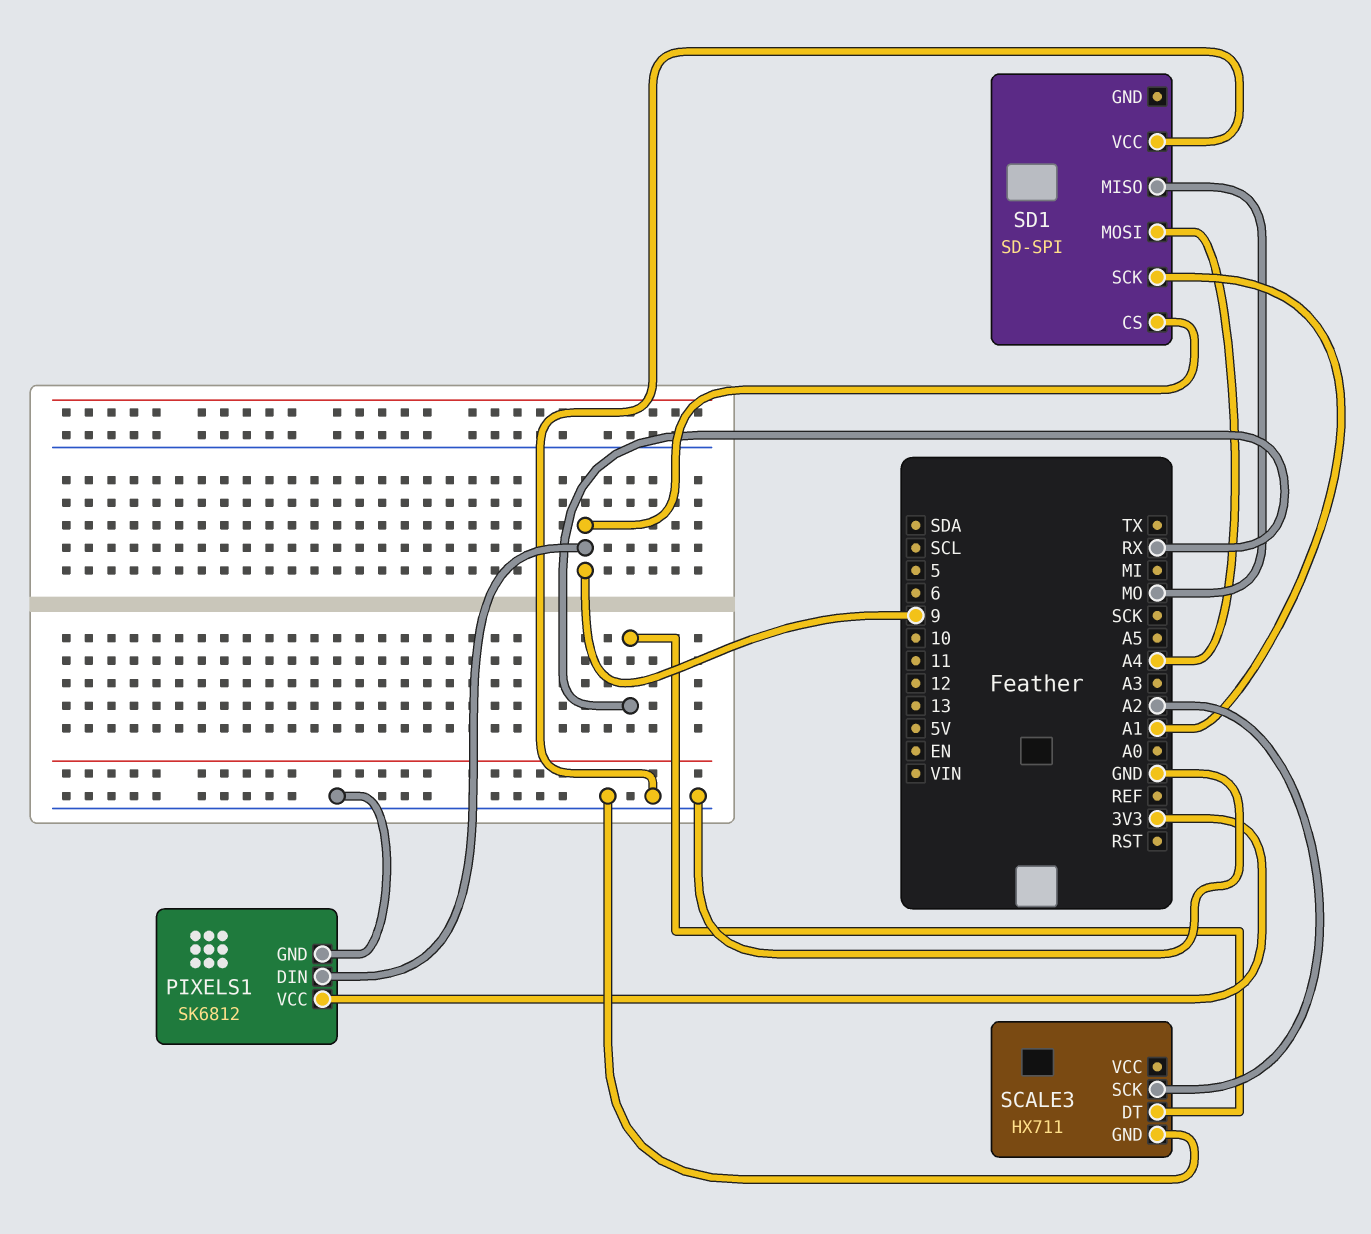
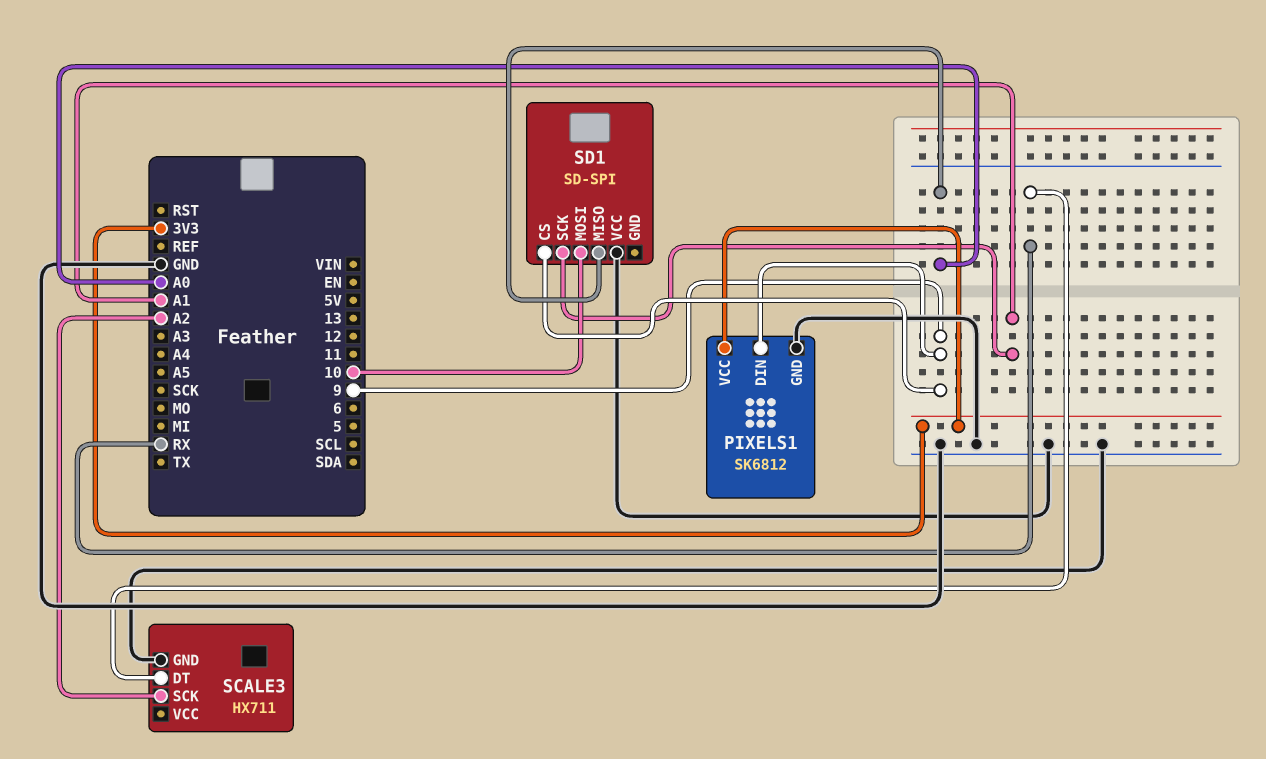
SD1 pin MISO: MO -> A0
SD1 pin MOSI: A4 -> 10

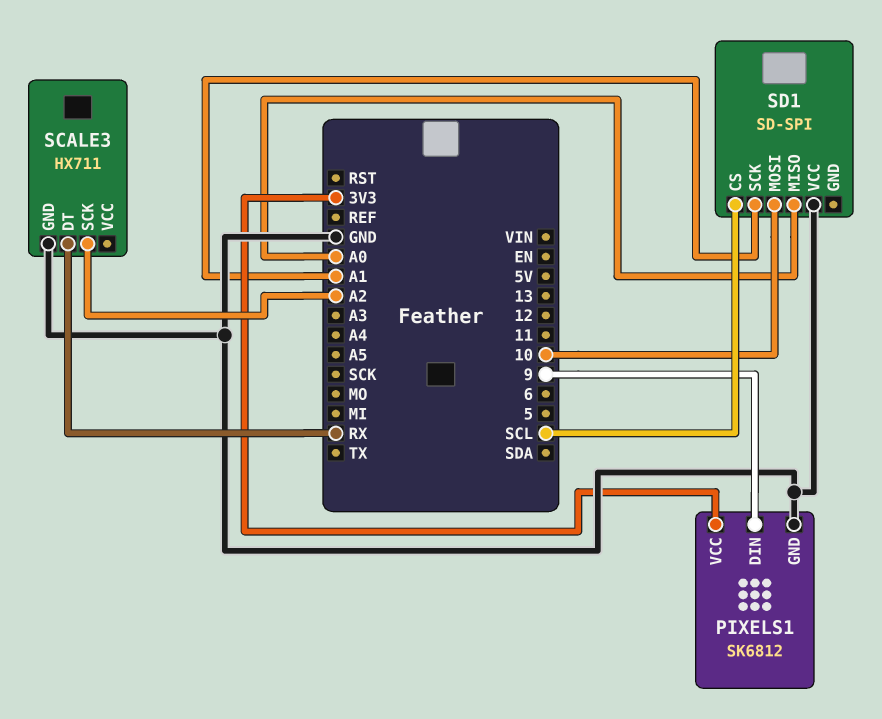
SD1 pin CS: 9 -> SCL

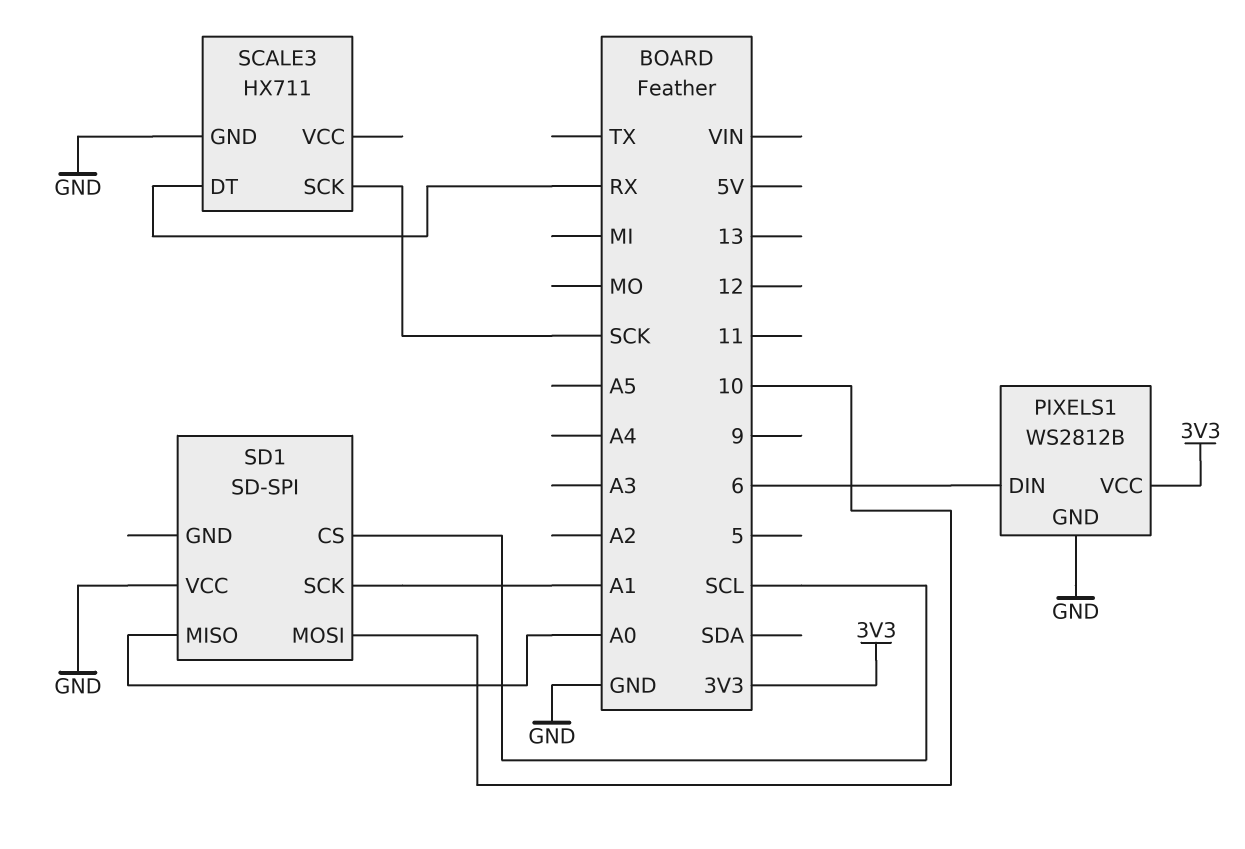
PIXELS1: SK6812 -> WS2812B
PIXELS1 pin DIN: 9 -> 6
SCALE3 pin SCK: A2 -> SCK

